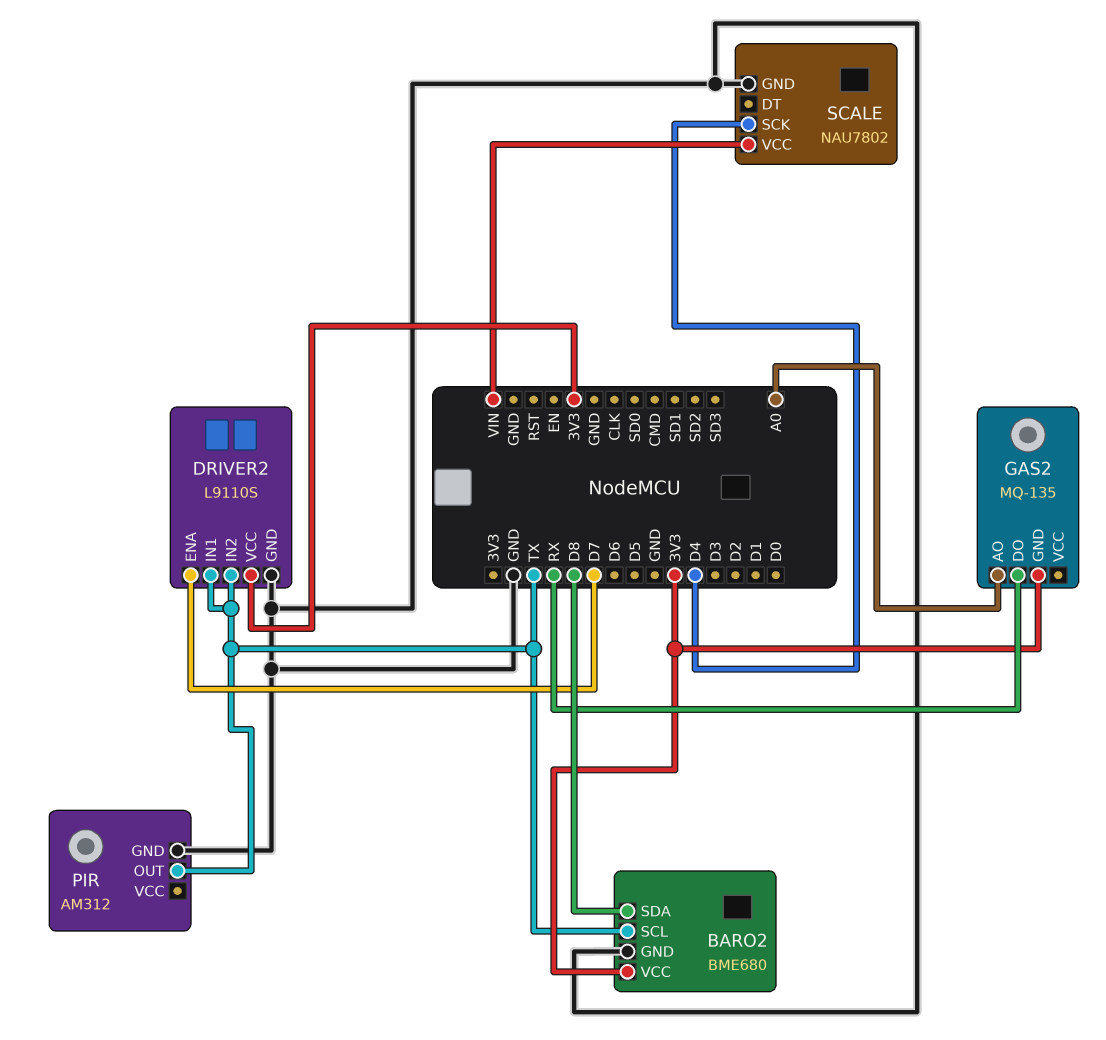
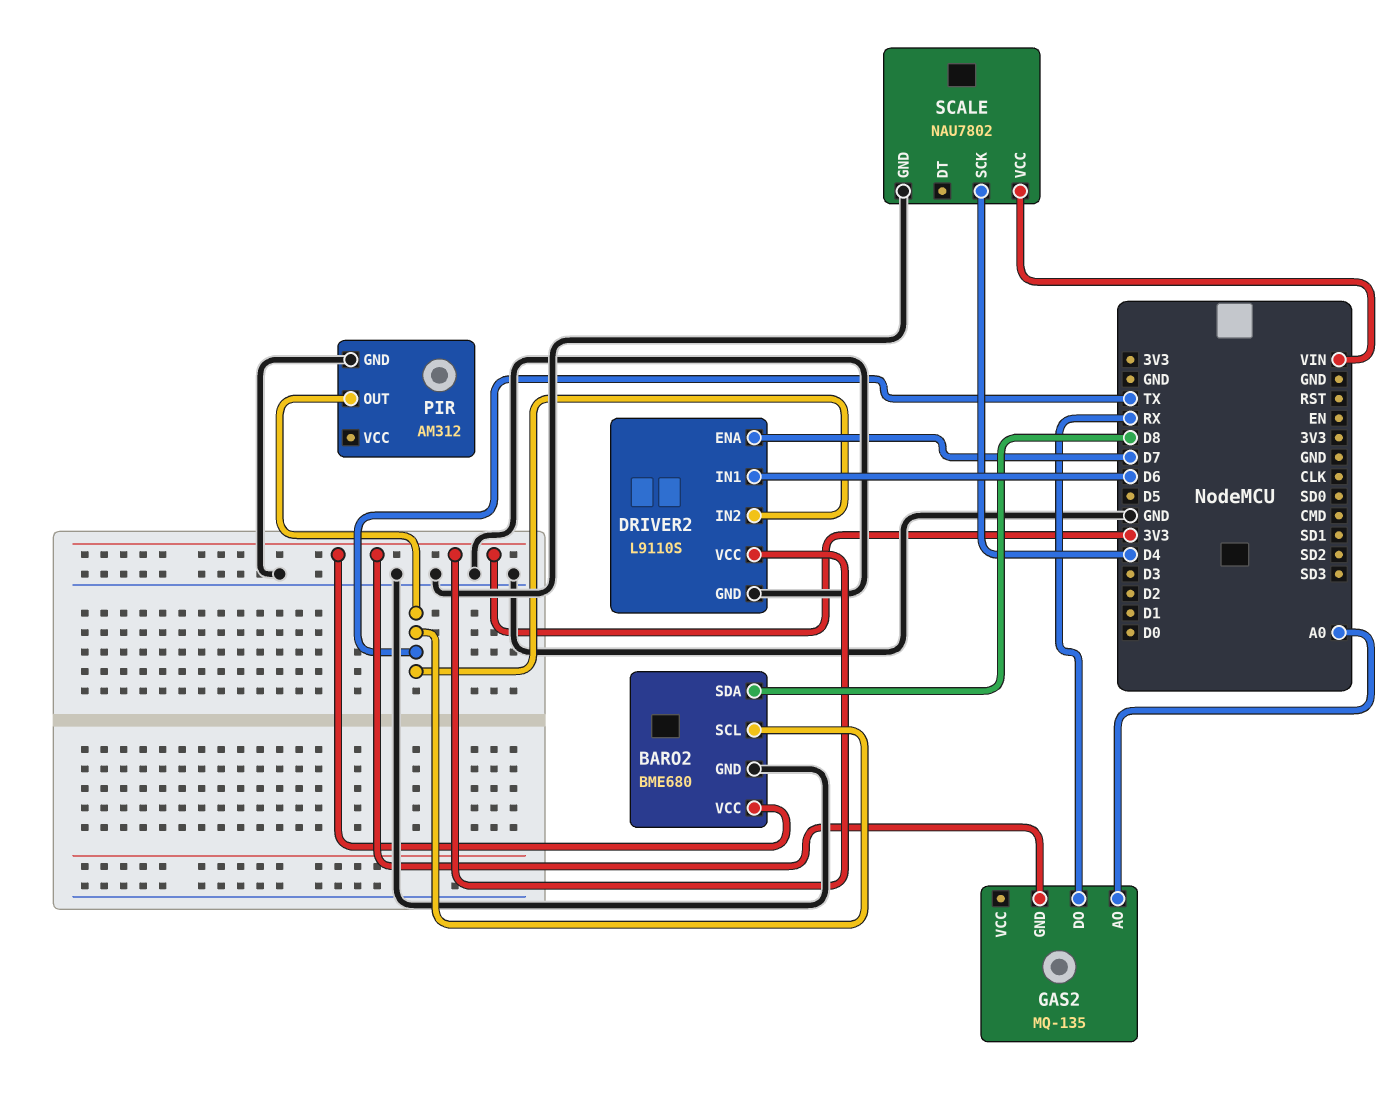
DRIVER2 pin IN1: TX -> D6

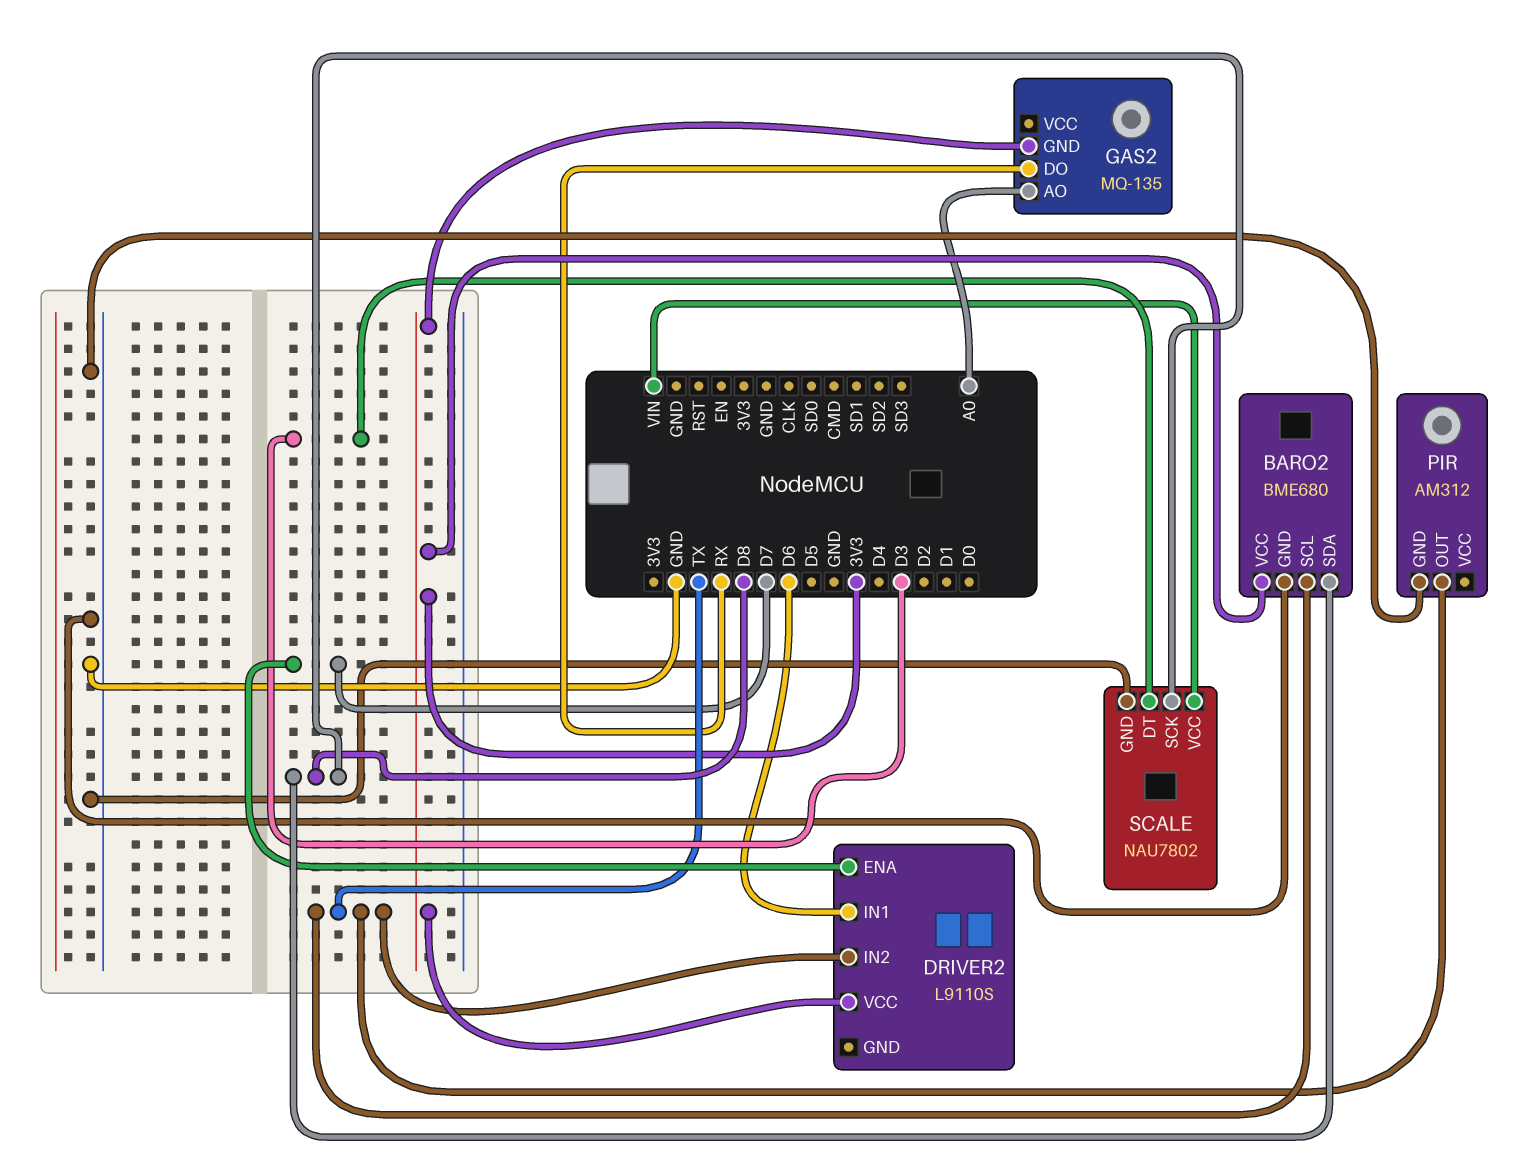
DRIVER2 pin GND: GND -> none
SCALE pin DT: none -> D3
SCALE pin SCK: D4 -> D8

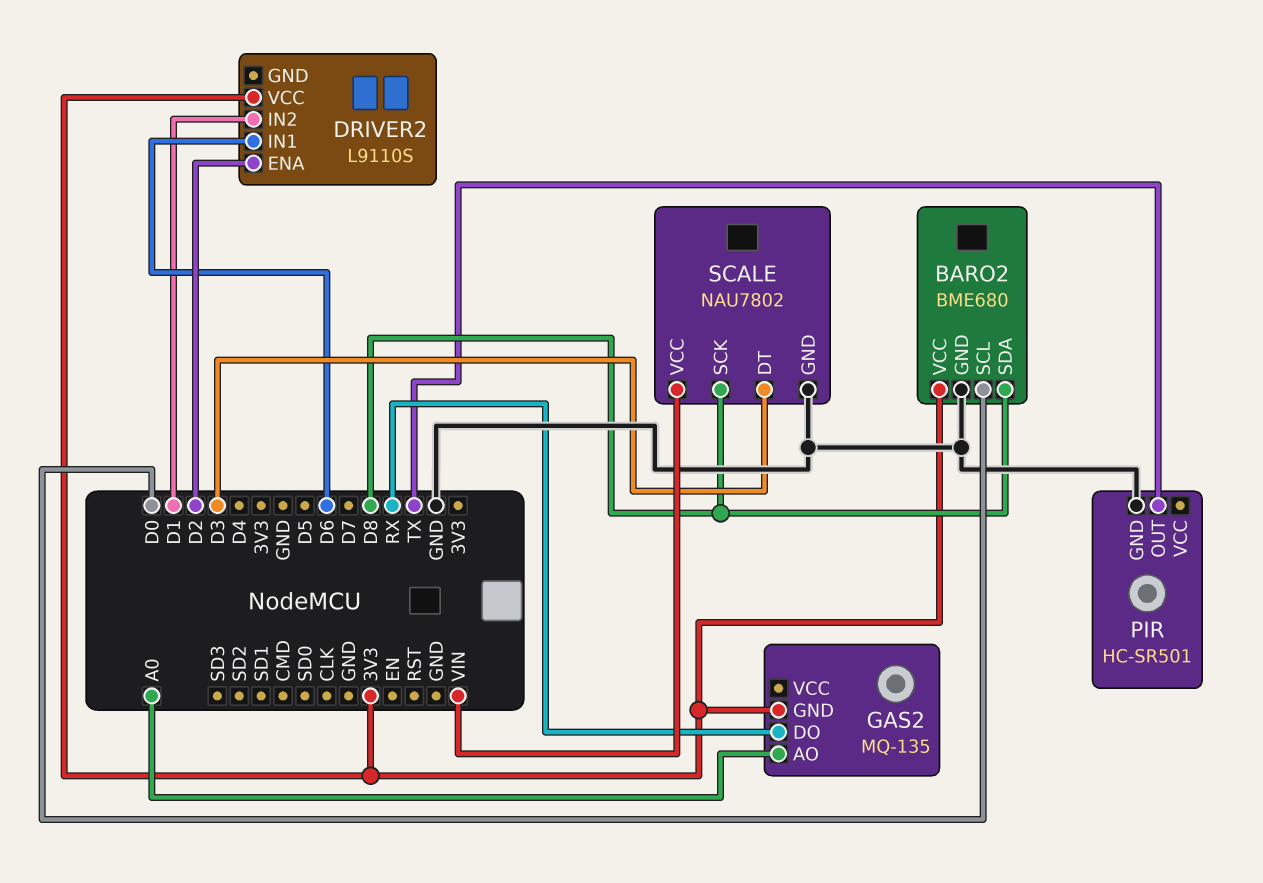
BARO2 pin SCL: TX -> D0
DRIVER2 pin ENA: D7 -> D2
DRIVER2 pin IN2: TX -> D1
PIR: AM312 -> HC-SR501

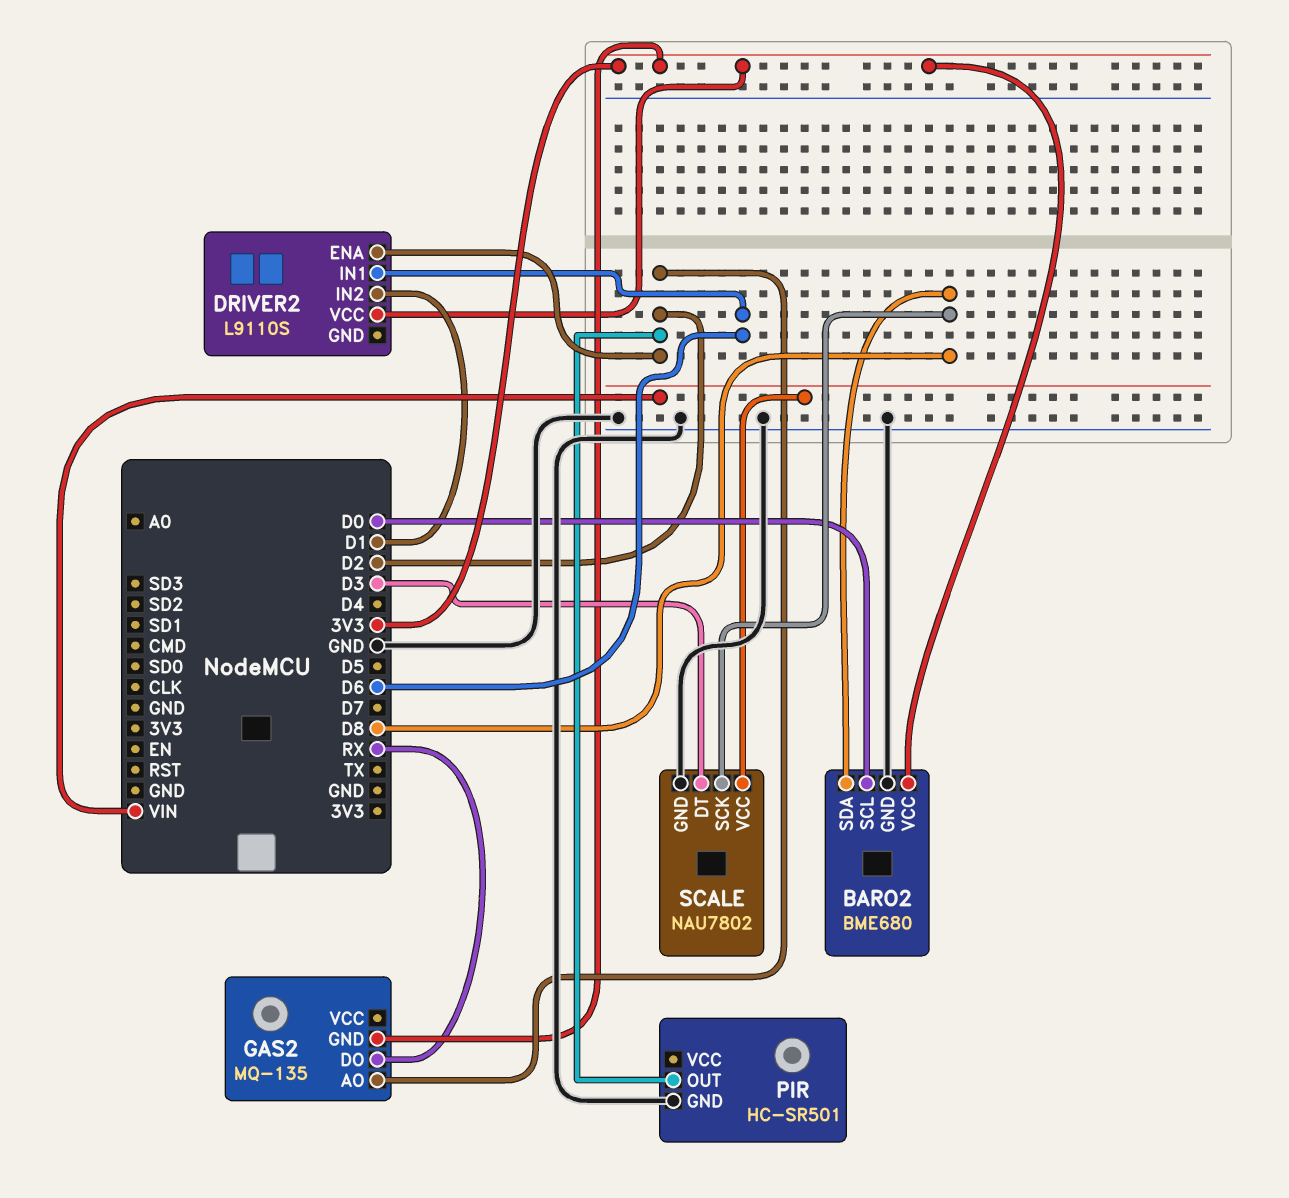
GAS2 pin AO: A0 -> D2
PIR pin OUT: TX -> D2

